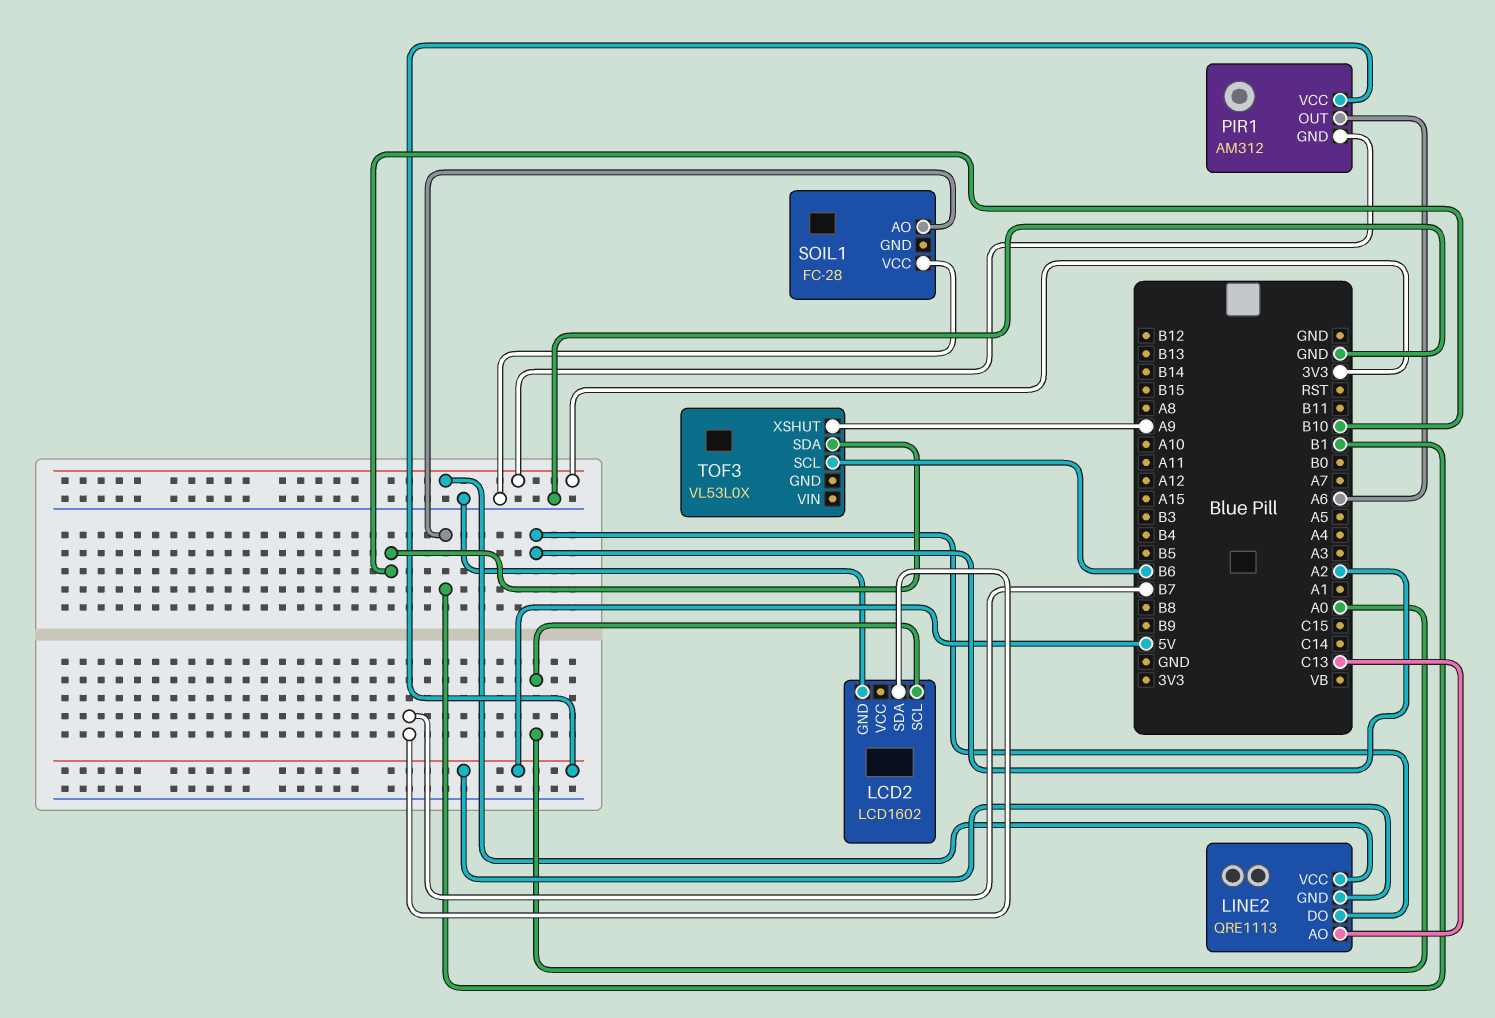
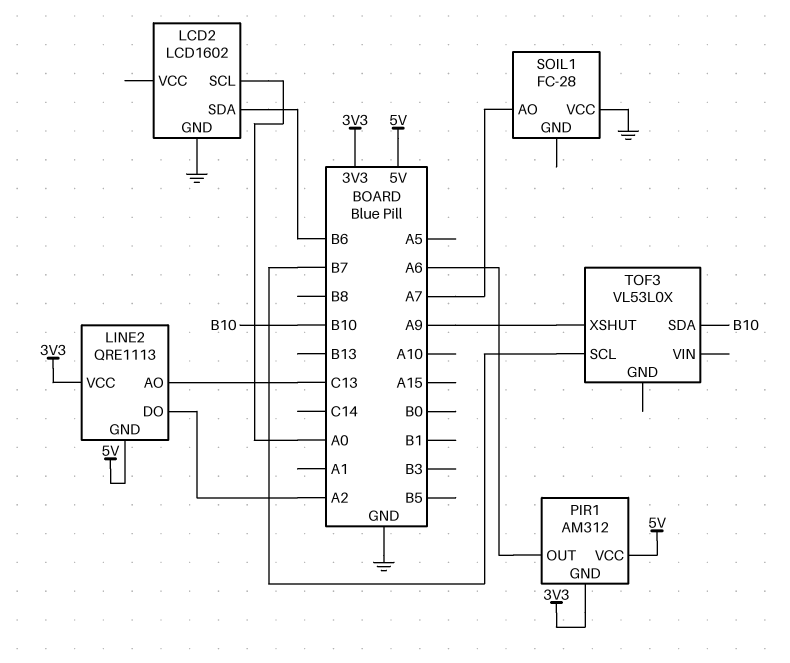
LCD2 pin SDA: B7 -> B6
SOIL1 pin AO: B1 -> A7
TOF3 pin SCL: B6 -> B7

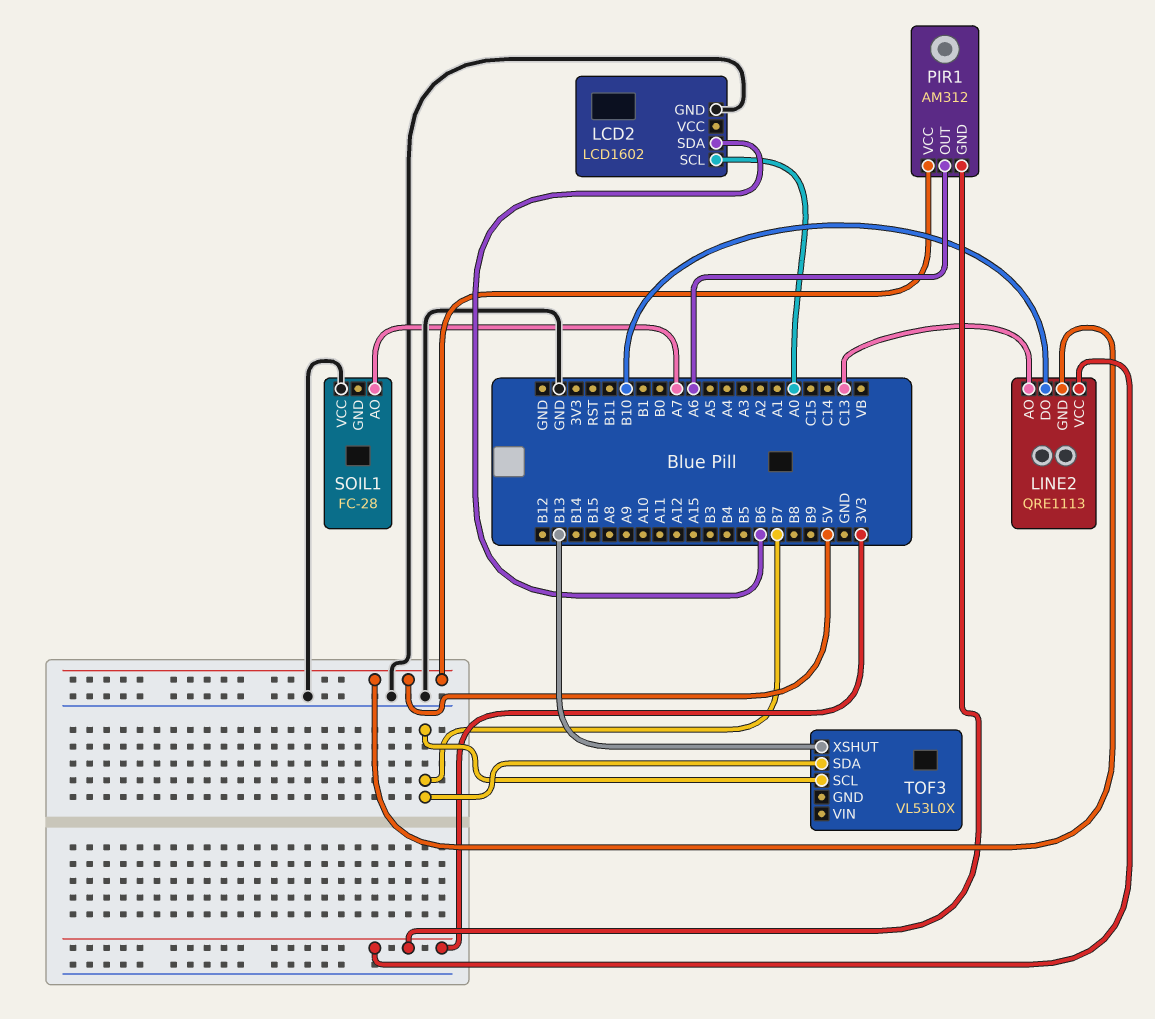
LINE2 pin DO: A2 -> B10
TOF3 pin SDA: B10 -> B7
TOF3 pin XSHUT: A9 -> B13

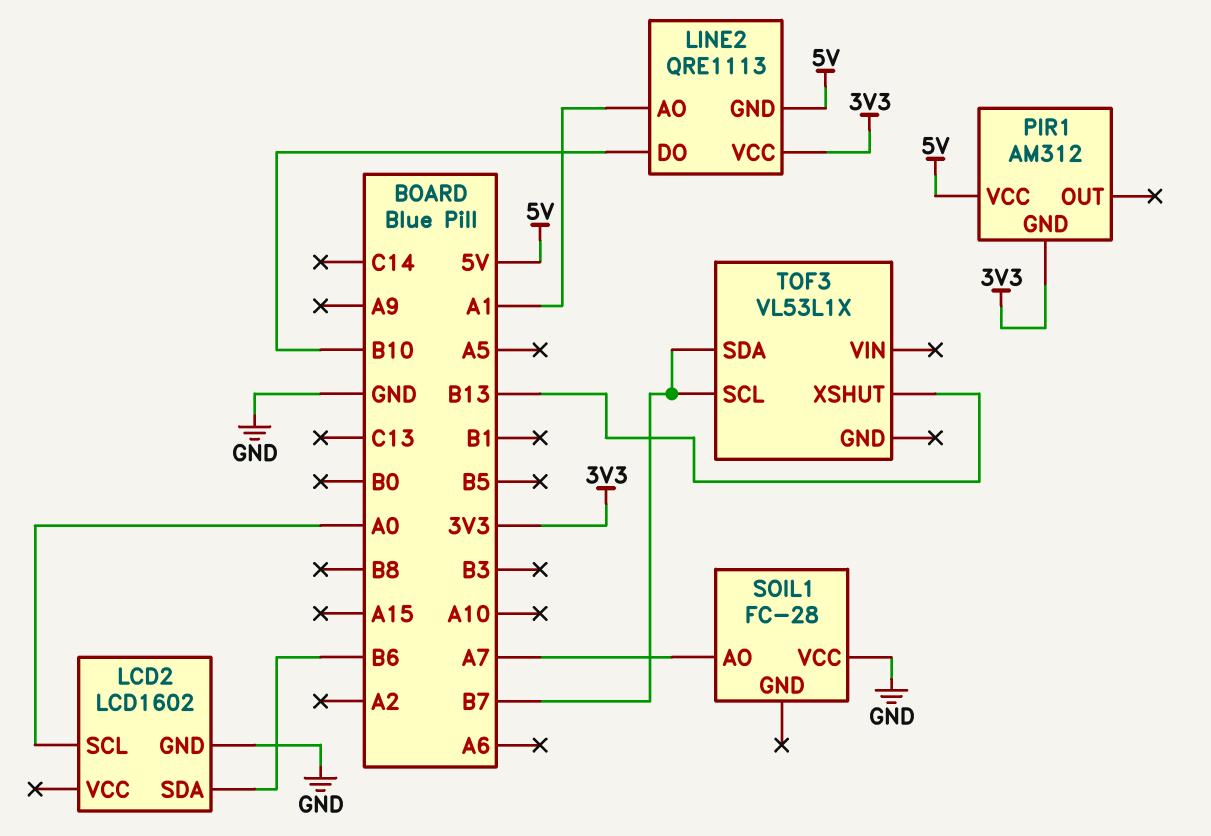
LINE2 pin AO: C13 -> A1
PIR1 pin OUT: A6 -> none
TOF3: VL53L0X -> VL53L1X

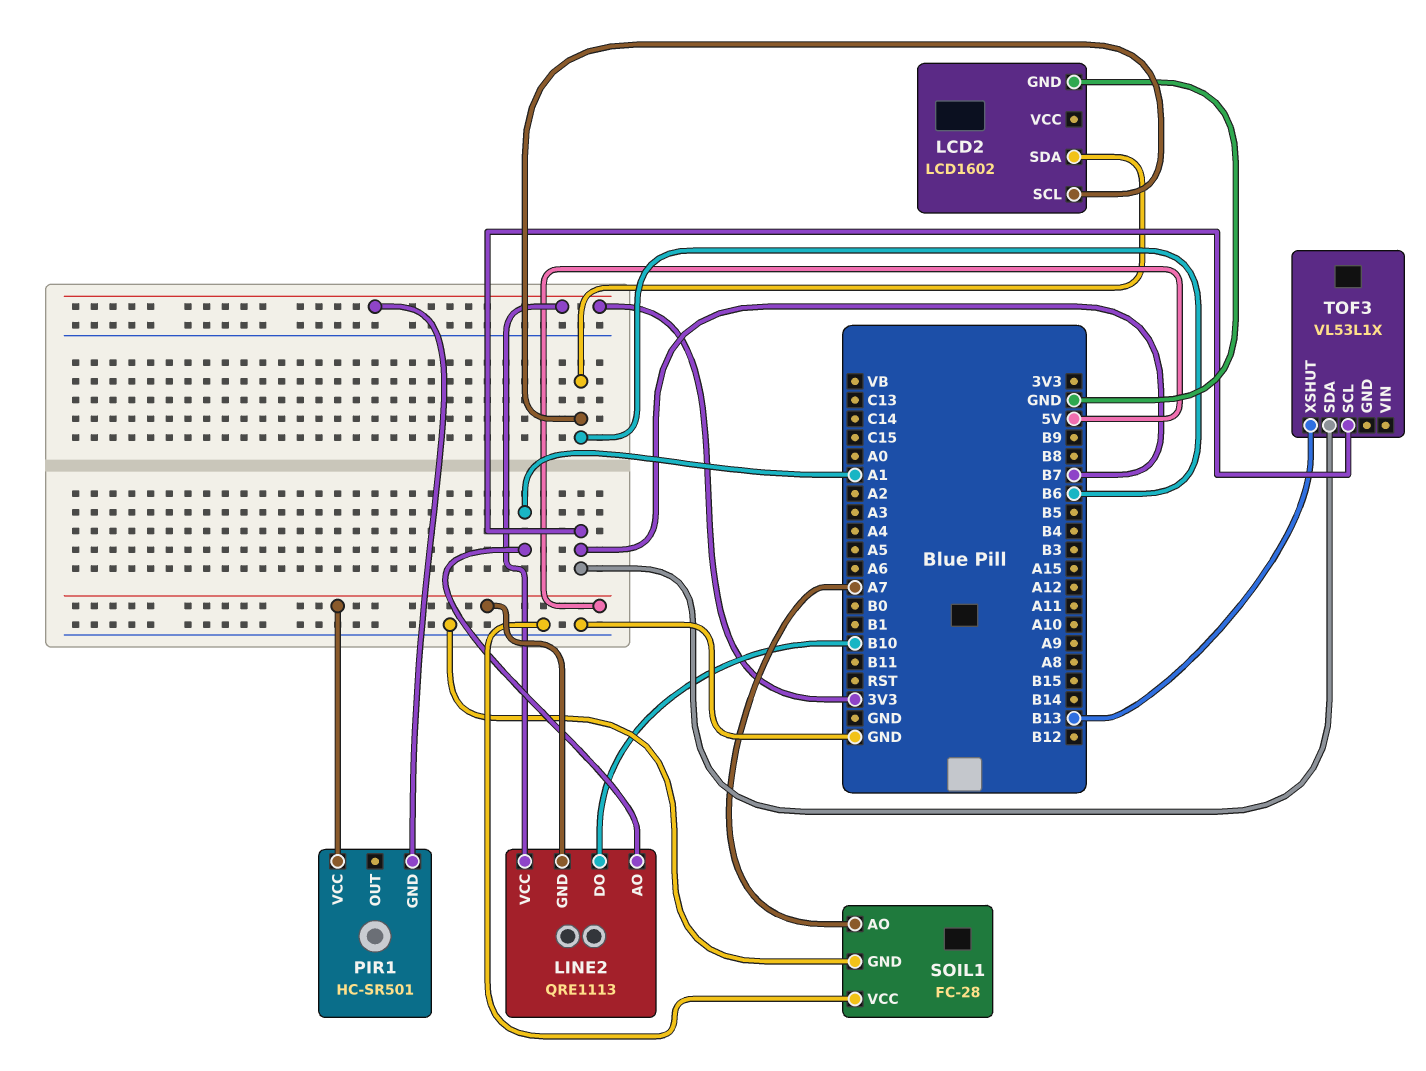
LCD2 pin SCL: A0 -> B6
PIR1: AM312 -> HC-SR501
SOIL1 pin GND: none -> GND

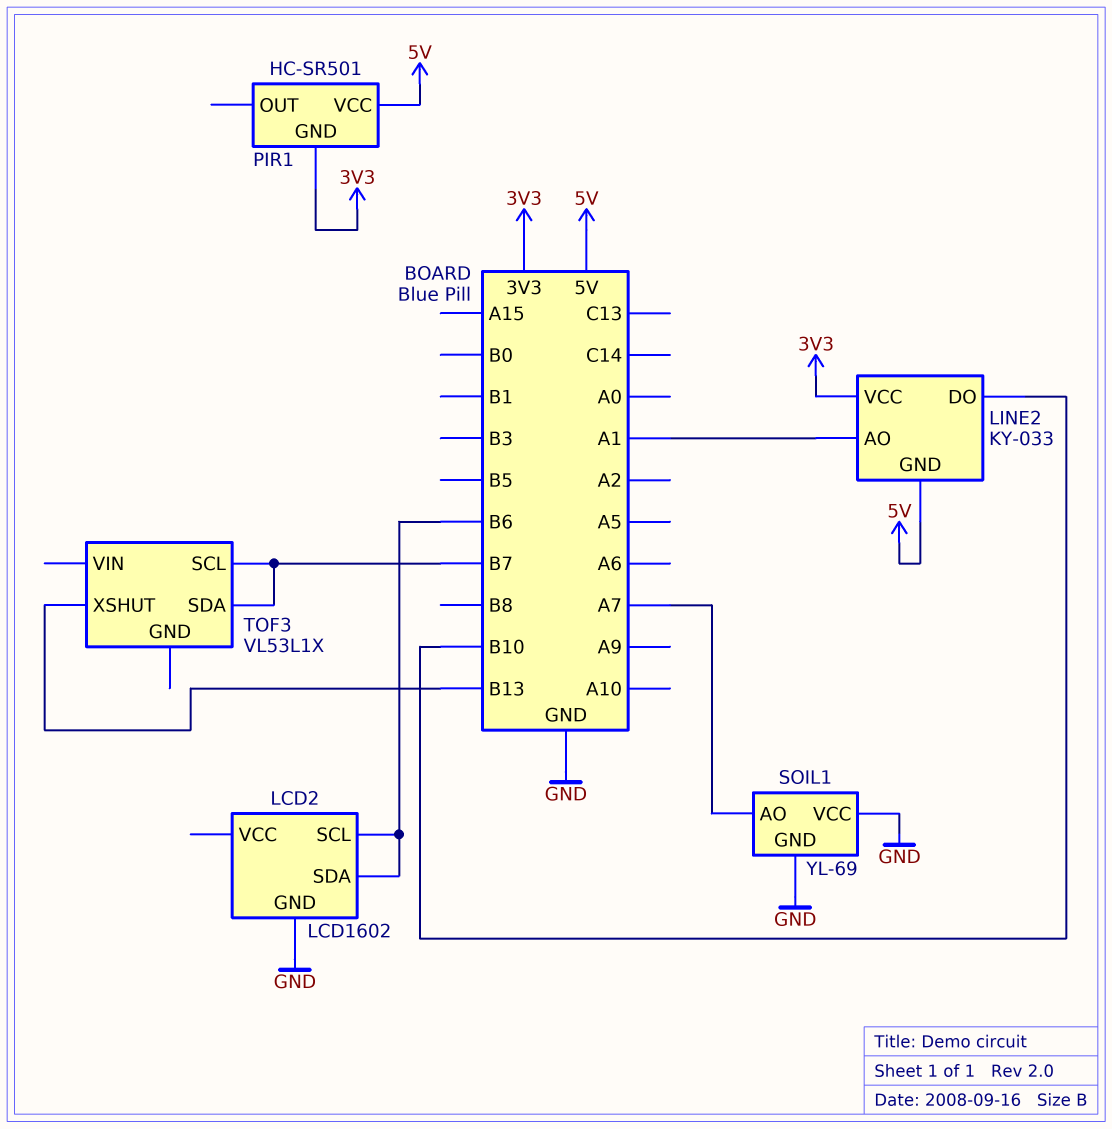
LINE2: QRE1113 -> KY-033
SOIL1: FC-28 -> YL-69

